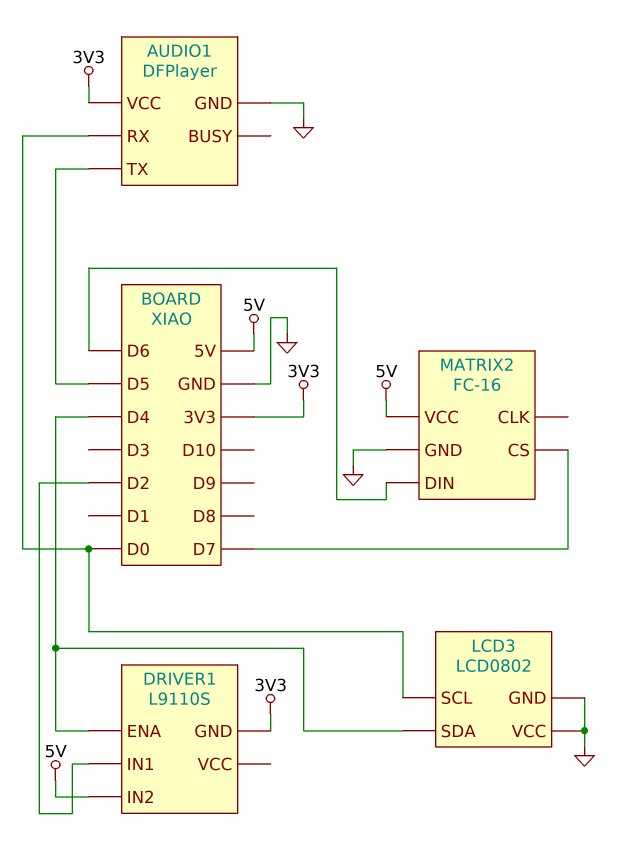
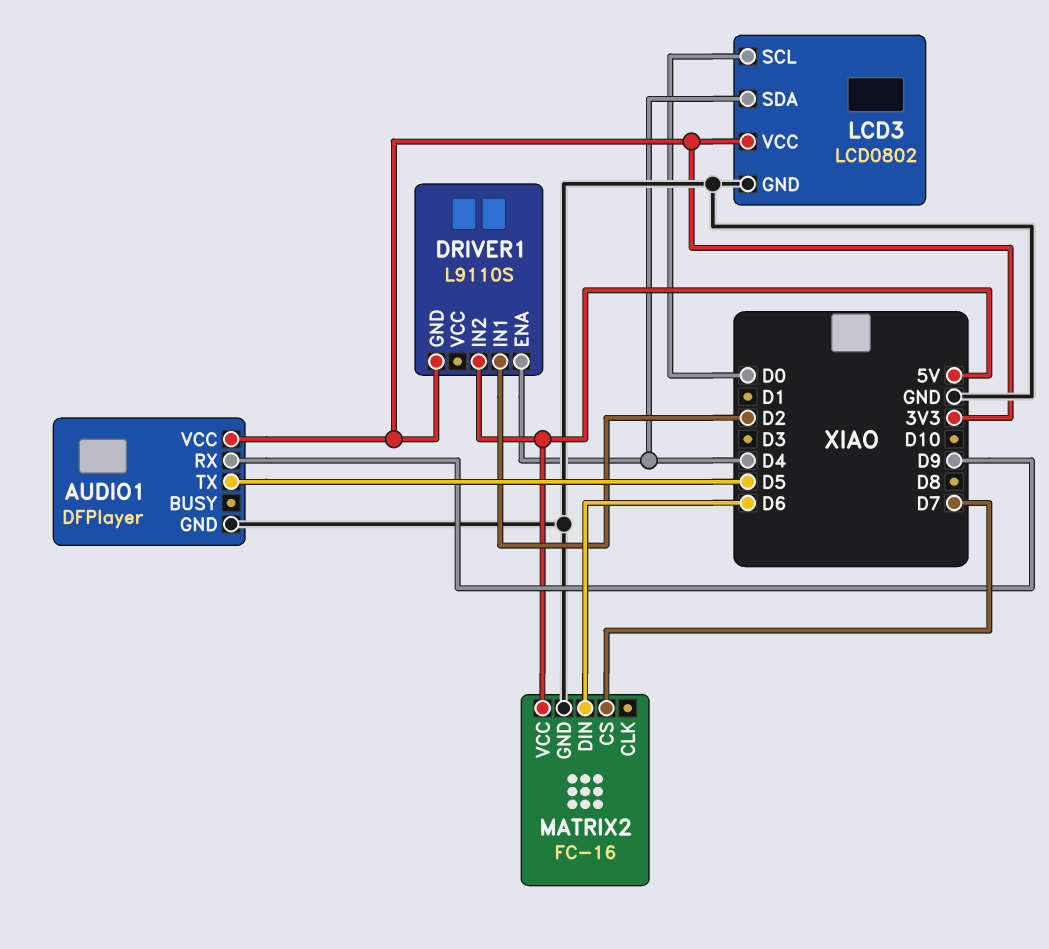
AUDIO1 pin RX: D0 -> D9
LCD3 pin VCC: GND -> 3V3

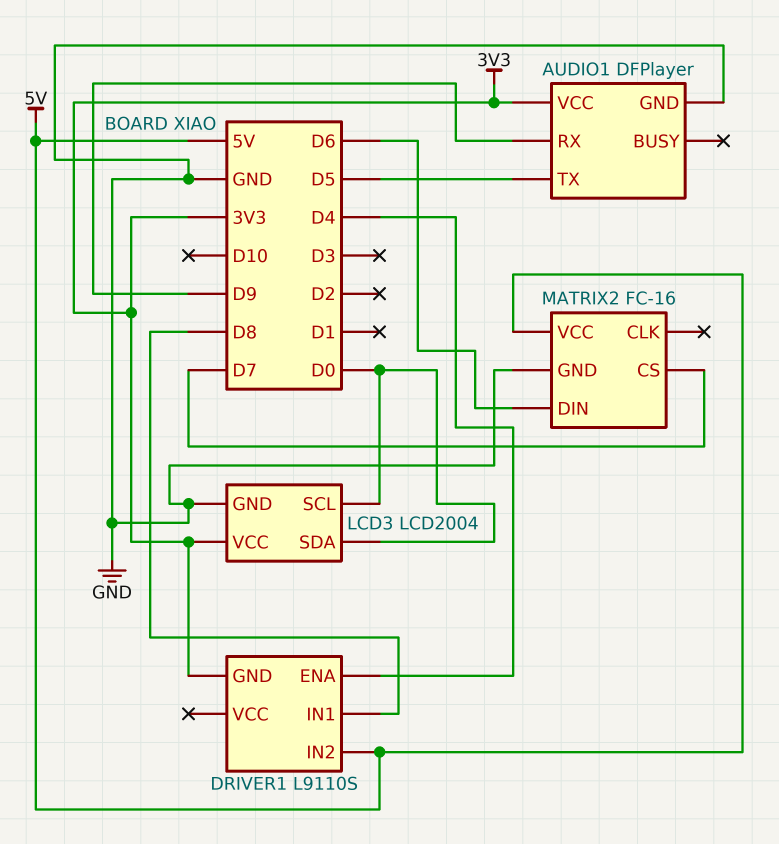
DRIVER1 pin IN1: D2 -> D8
LCD3: LCD0802 -> LCD2004
LCD3 pin SDA: D4 -> D0

